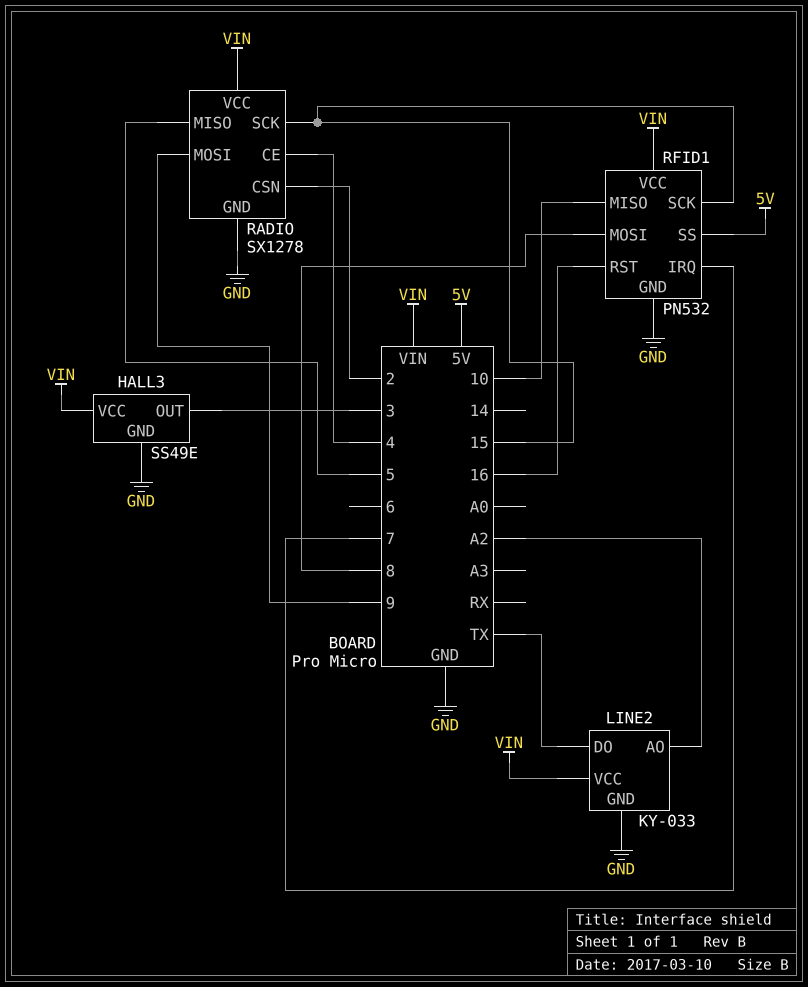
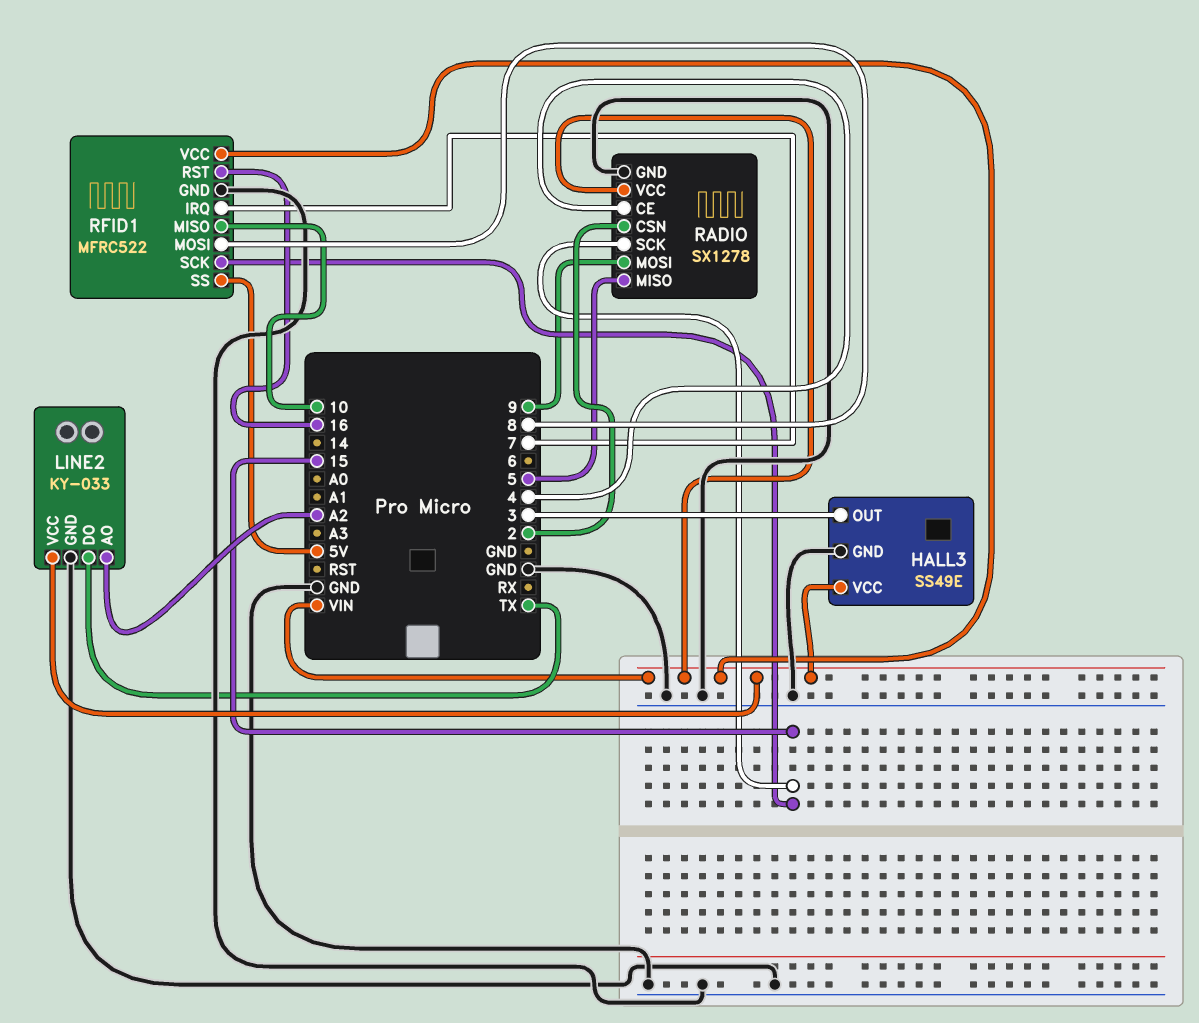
RFID1: PN532 -> MFRC522

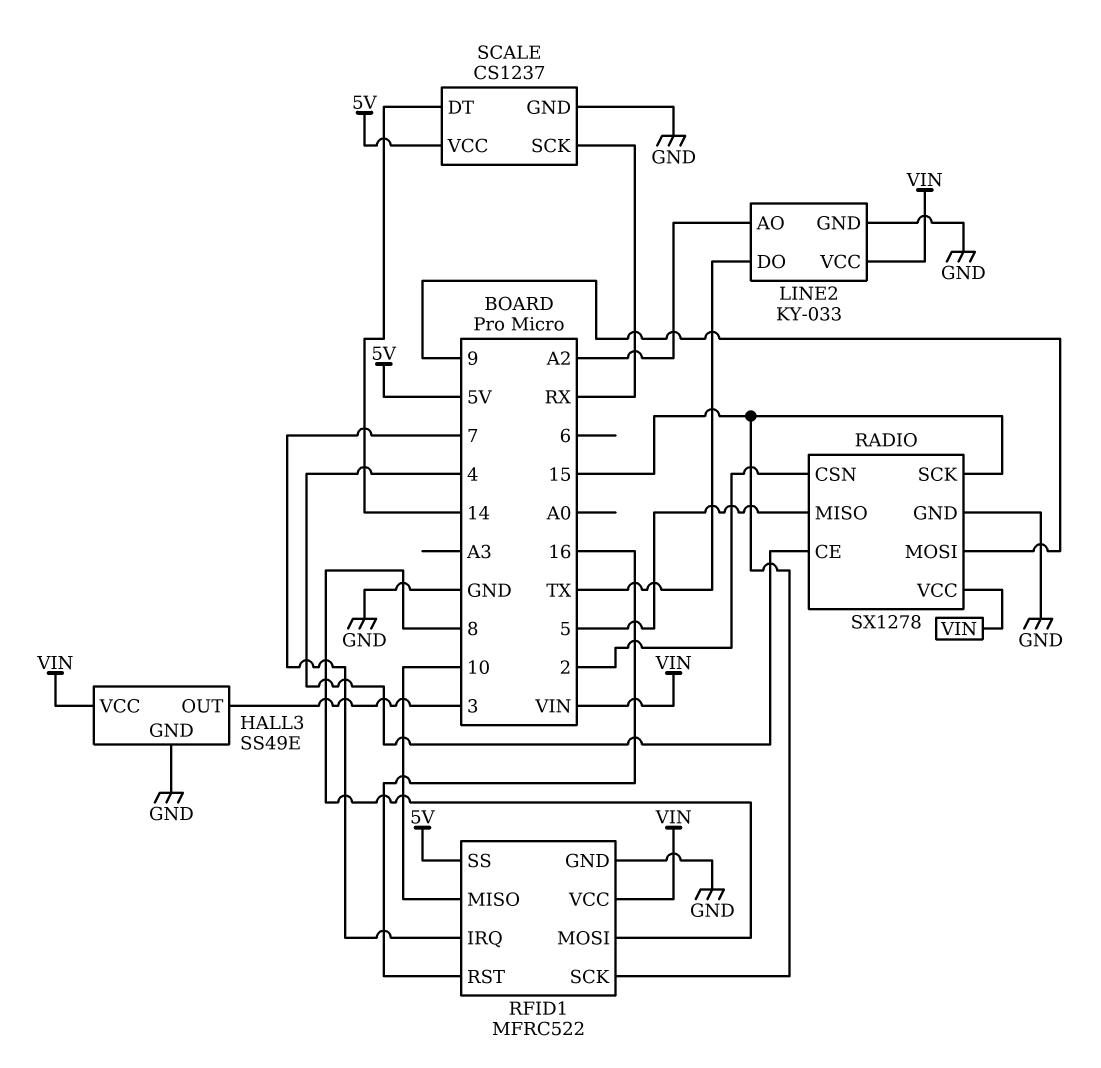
SCALE: none -> CS1237
SCALE pin DT: none -> 14
SCALE pin GND: none -> GND
SCALE pin SCK: none -> RX
SCALE pin VCC: none -> 5V

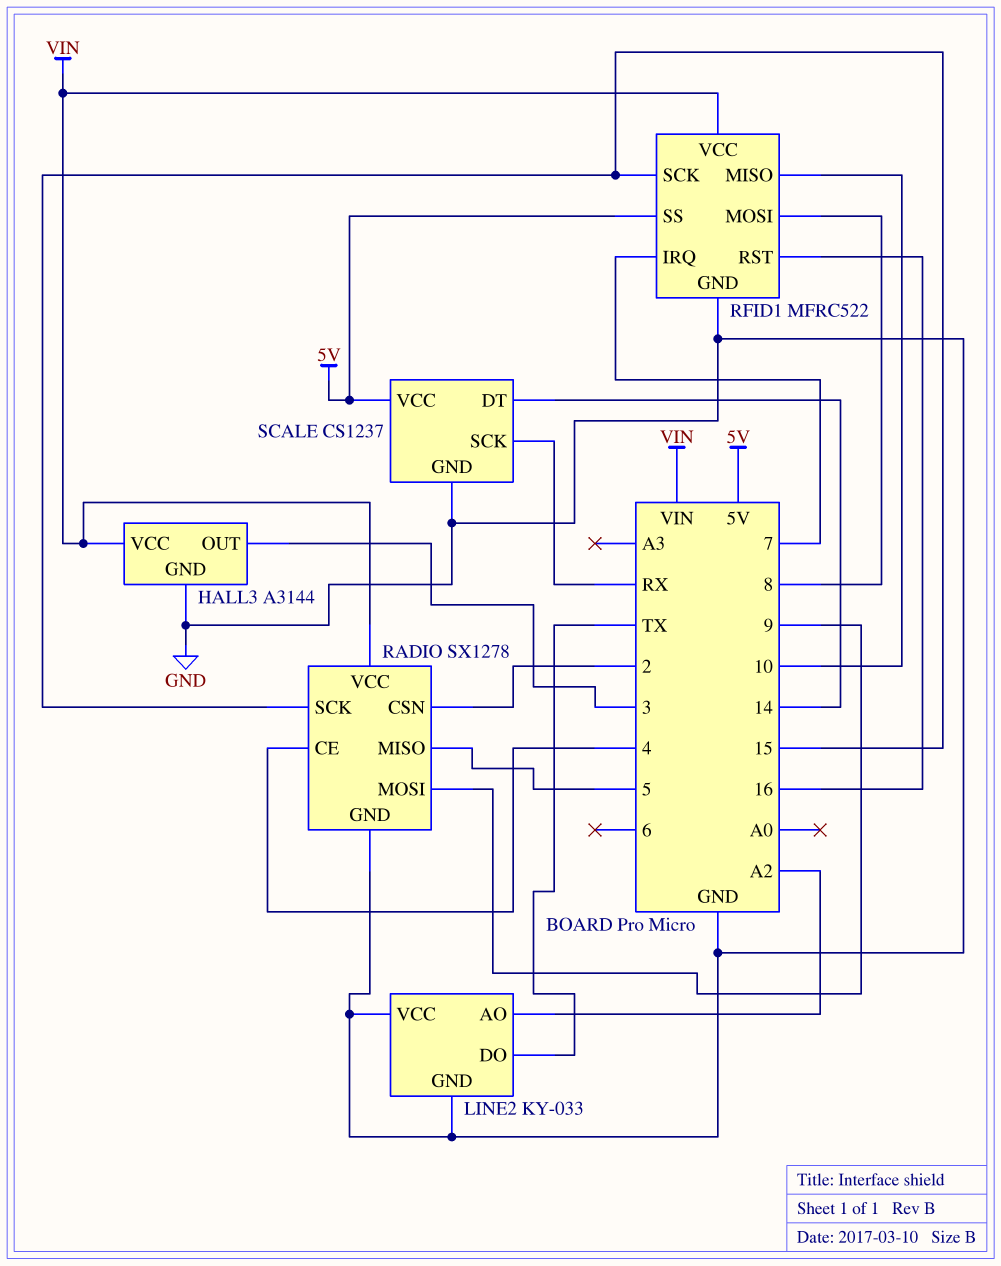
HALL3: SS49E -> A3144
LINE2 pin VCC: VIN -> GND

